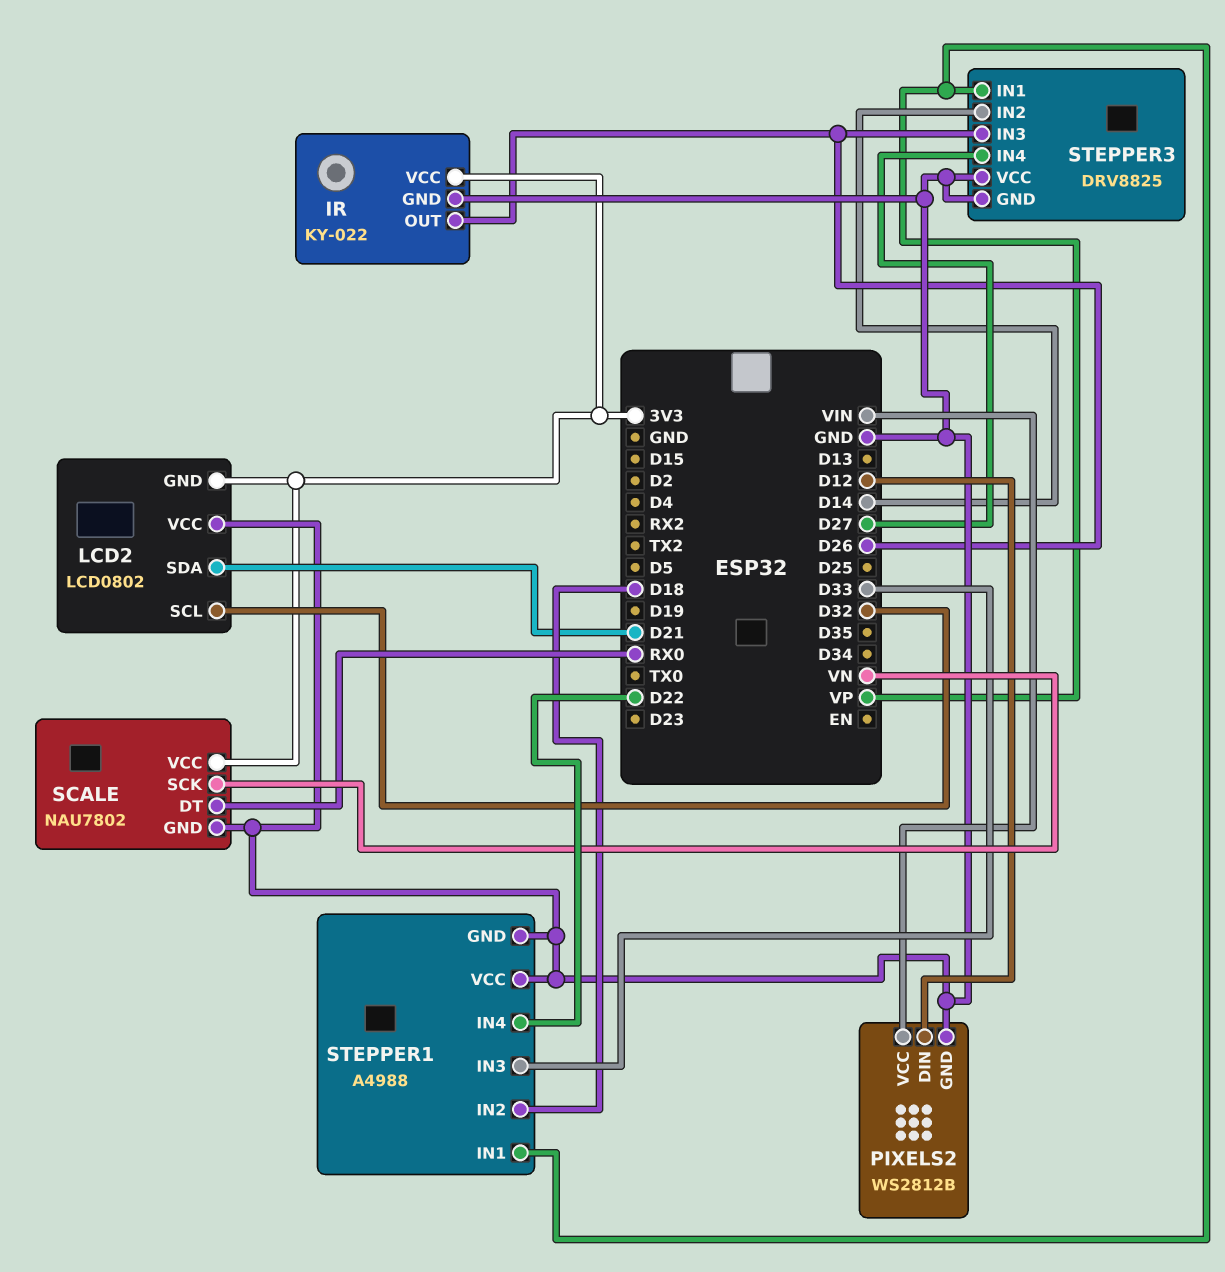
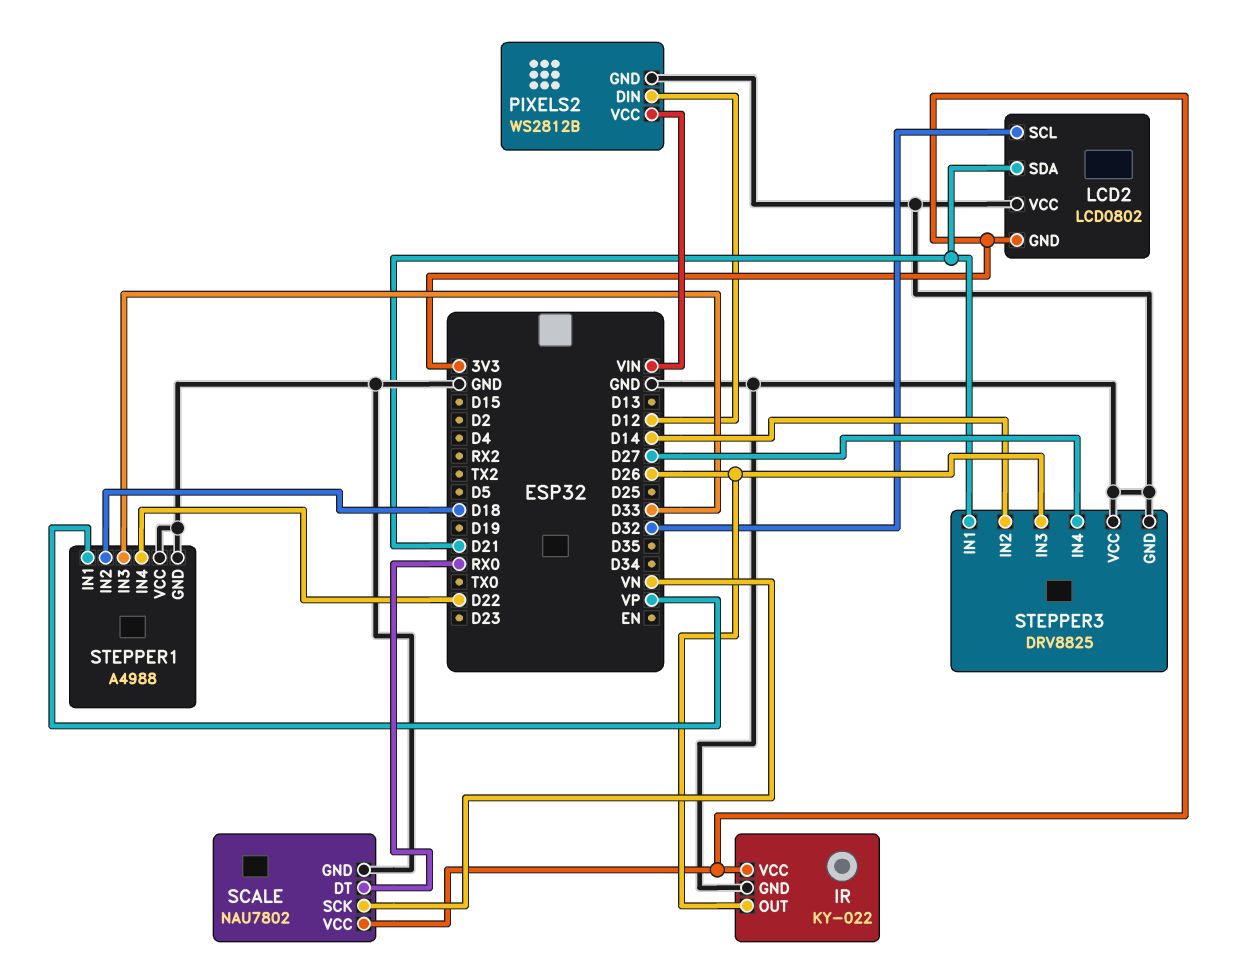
STEPPER3 pin IN1: VP -> D21

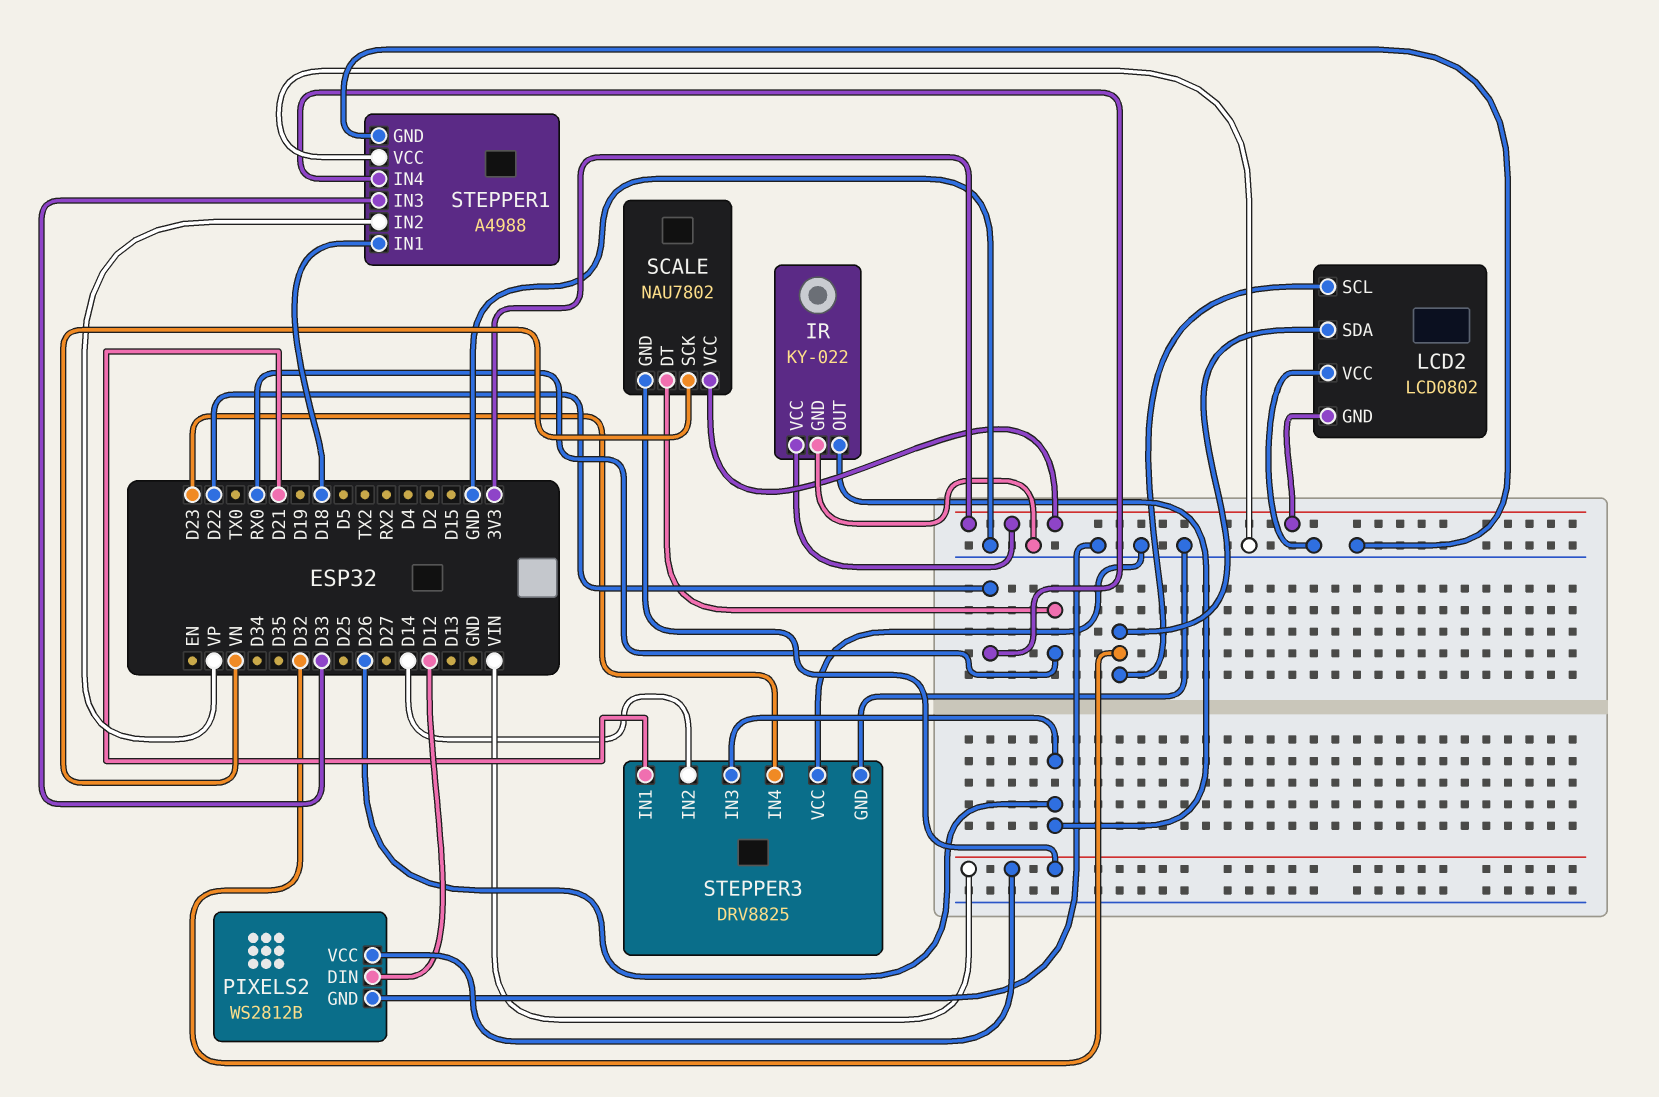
LCD2 pin SDA: D21 -> D32
SCALE pin GND: GND -> VIN
STEPPER1 pin IN1: VP -> D18
STEPPER1 pin IN2: D18 -> VP
STEPPER3 pin IN4: D27 -> D23

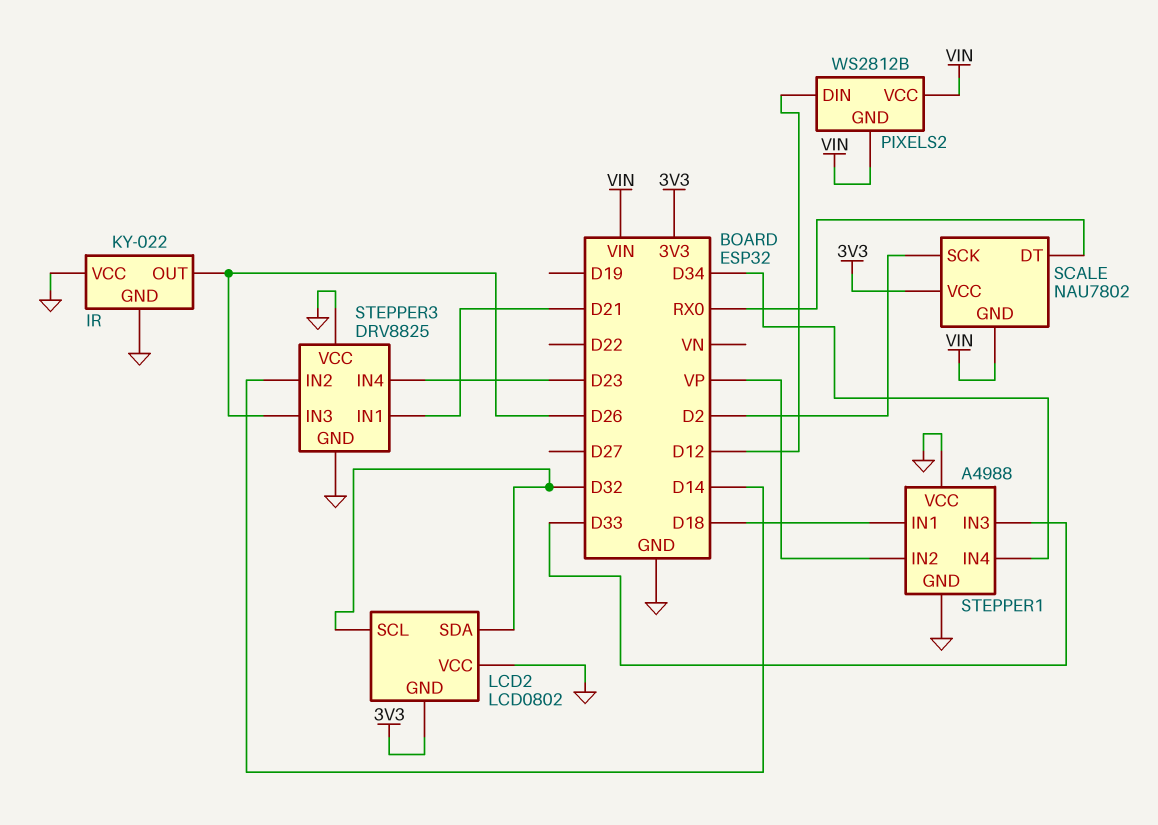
IR pin VCC: 3V3 -> GND
PIXELS2 pin GND: GND -> VIN
SCALE pin SCK: VN -> D2
STEPPER1 pin IN4: D22 -> D34

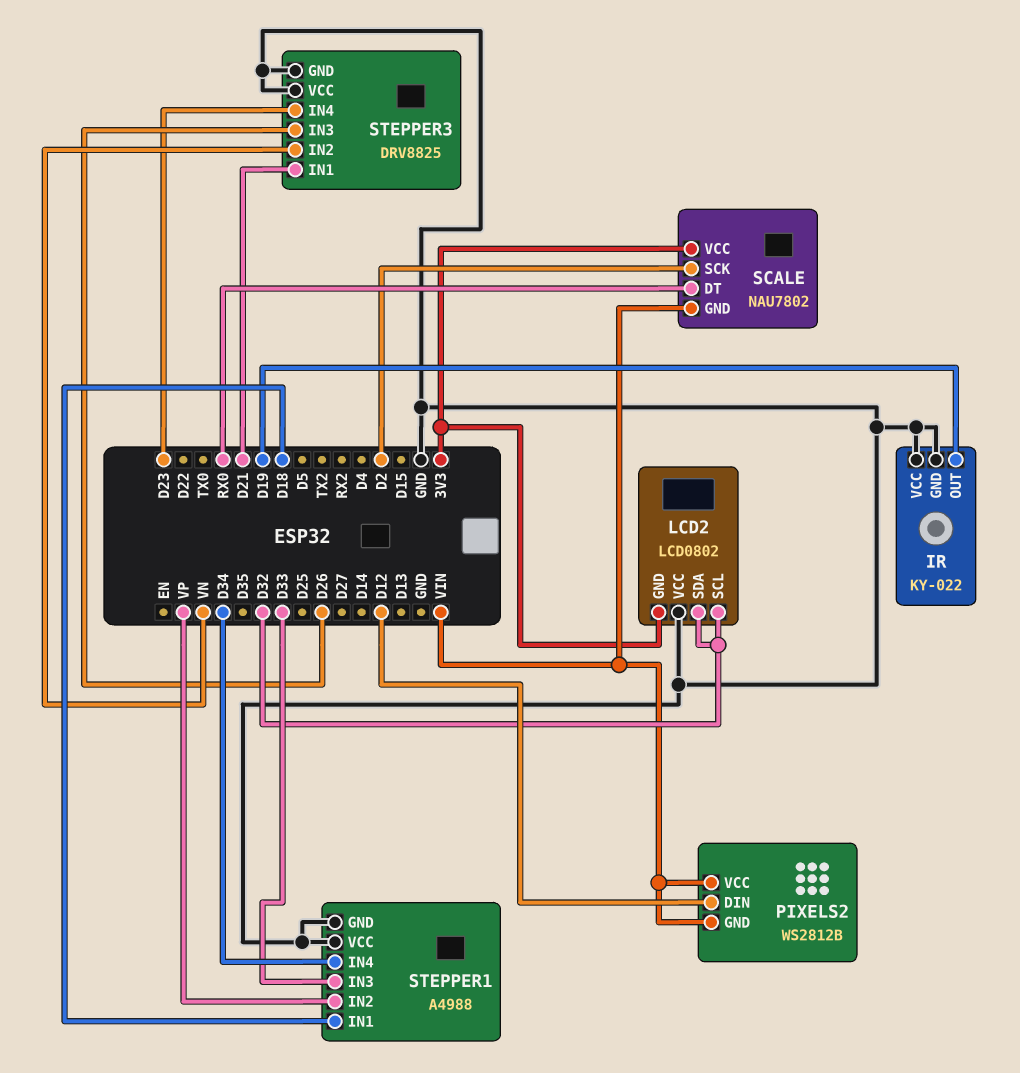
IR pin OUT: D26 -> D19
STEPPER3 pin IN2: D14 -> VN

